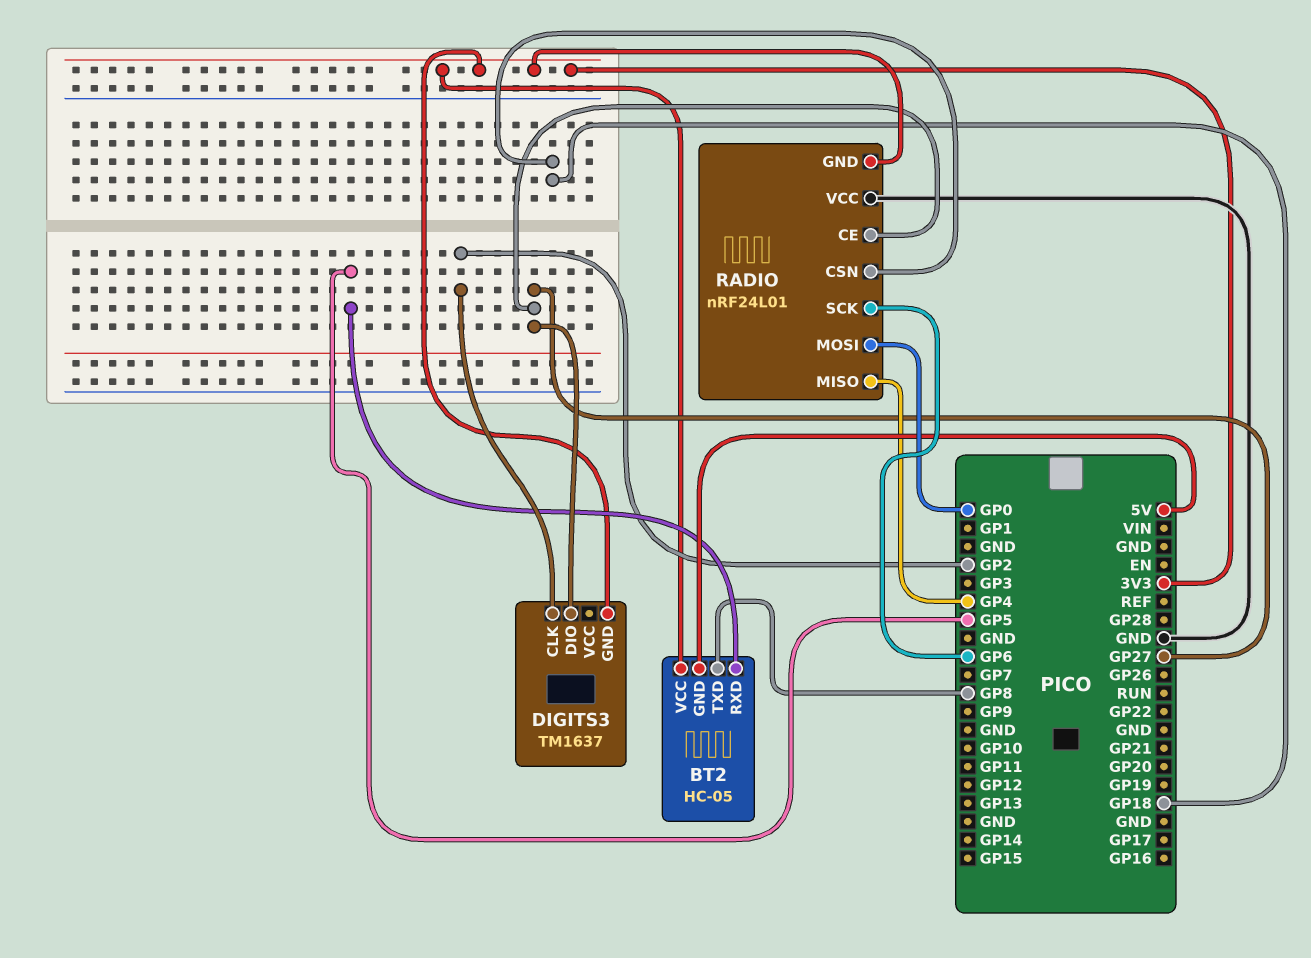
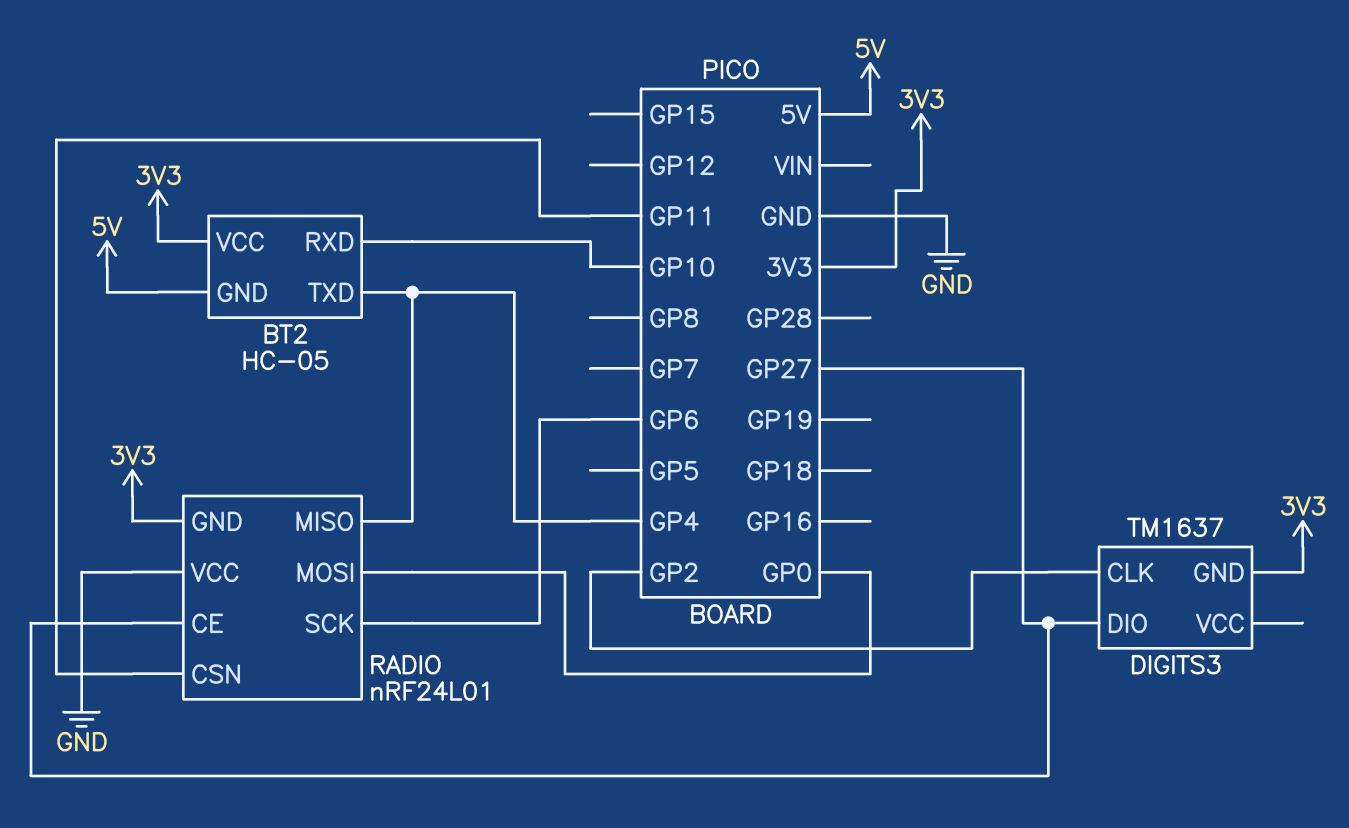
BT2 pin RXD: GP5 -> GP10
BT2 pin TXD: GP8 -> GP4
RADIO pin CSN: GP18 -> GP11

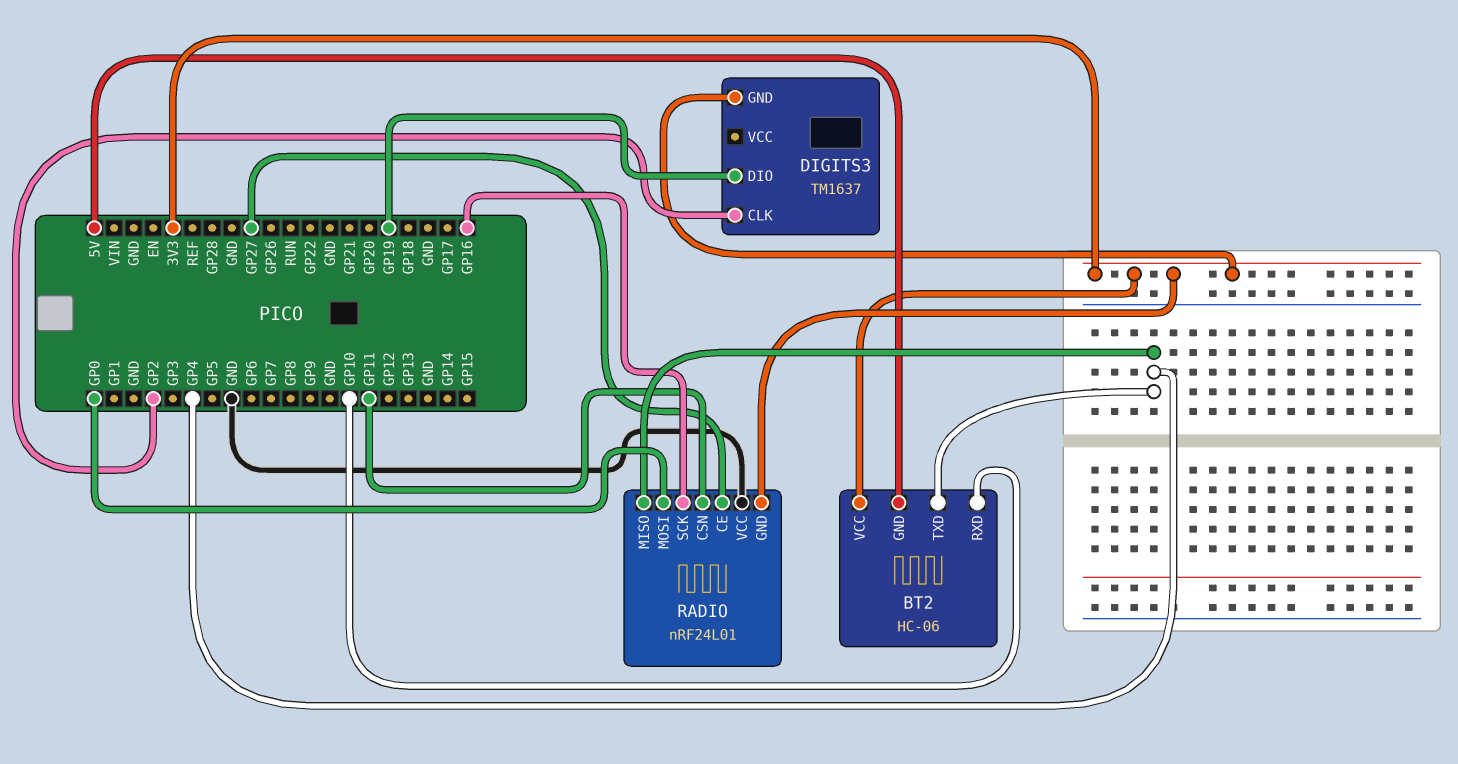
BT2: HC-05 -> HC-06
DIGITS3 pin DIO: GP27 -> GP19
RADIO pin SCK: GP6 -> GP16

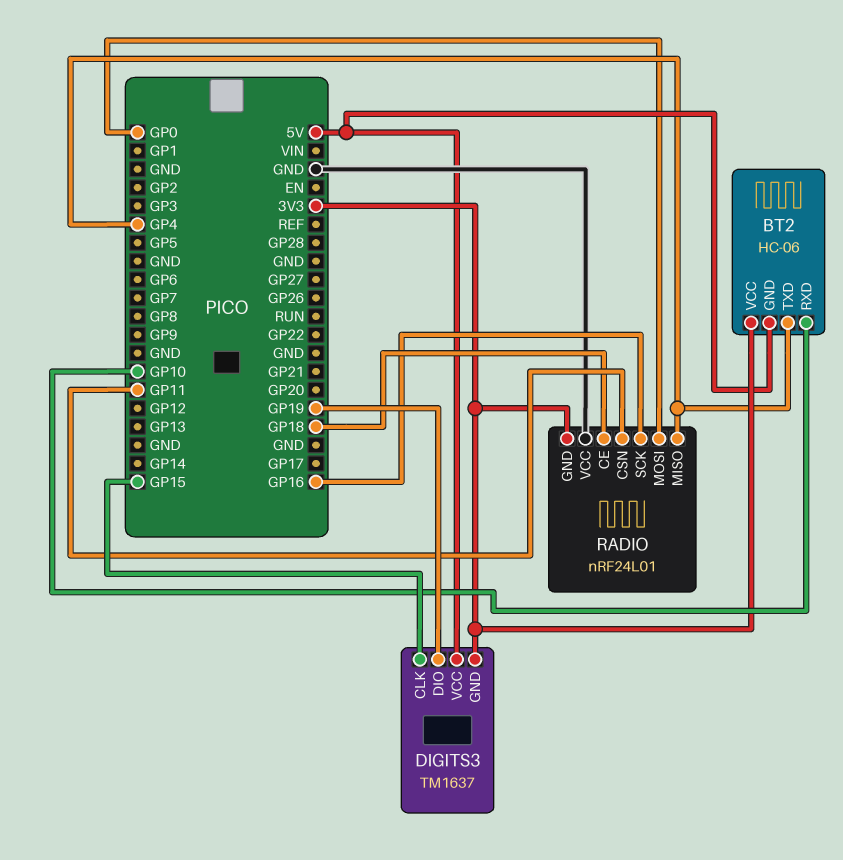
DIGITS3 pin CLK: GP2 -> GP15
DIGITS3 pin VCC: none -> 5V
RADIO pin CE: GP27 -> GP18

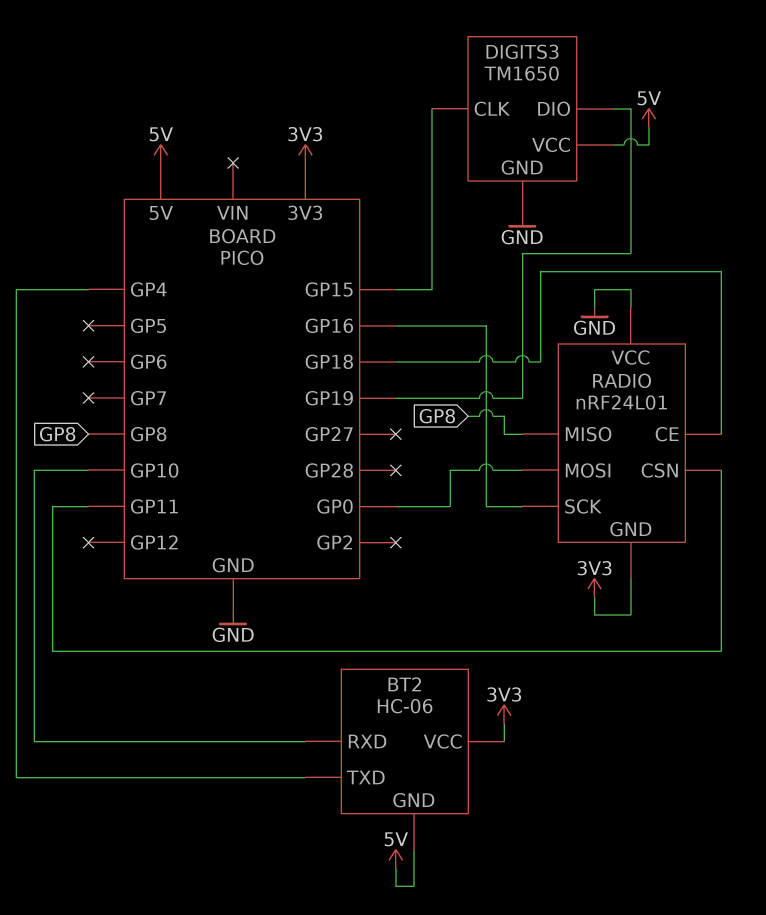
DIGITS3: TM1637 -> TM1650
DIGITS3 pin GND: 3V3 -> GND
RADIO pin MISO: GP4 -> GP8

